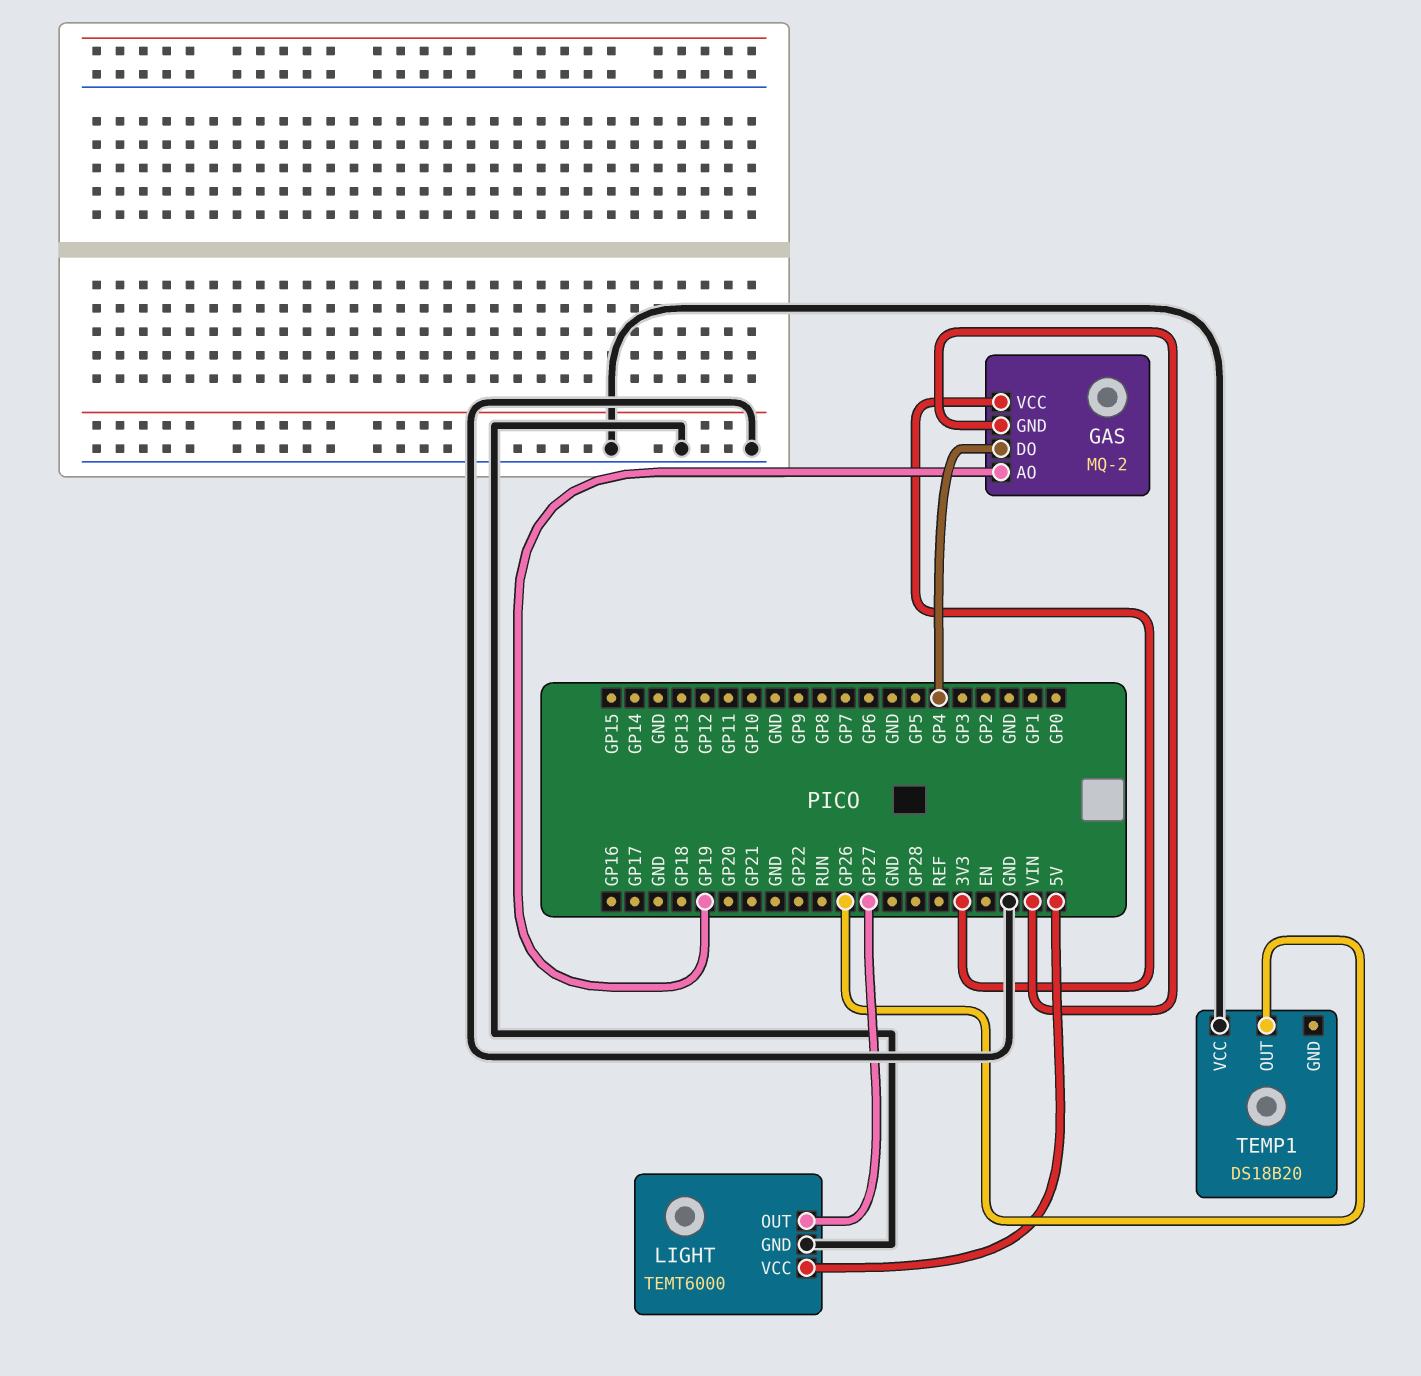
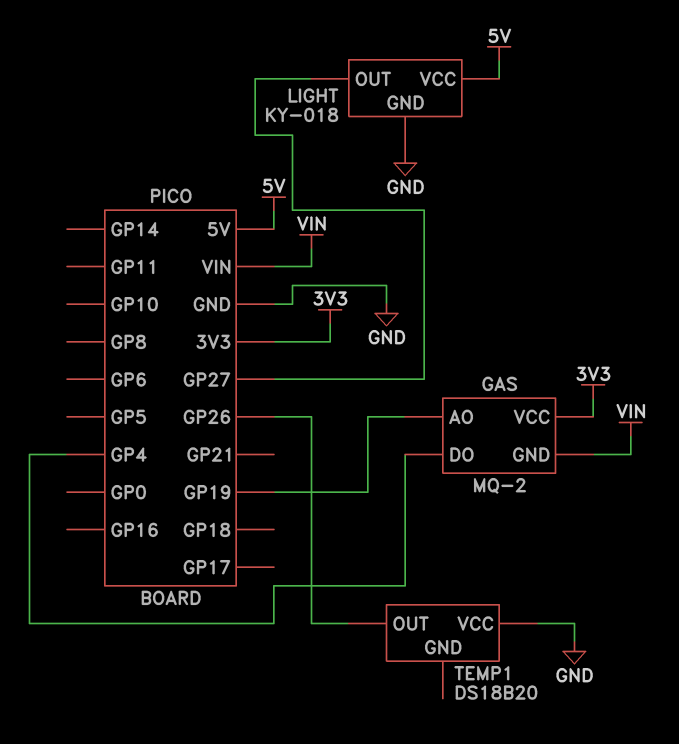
LIGHT: TEMT6000 -> KY-018

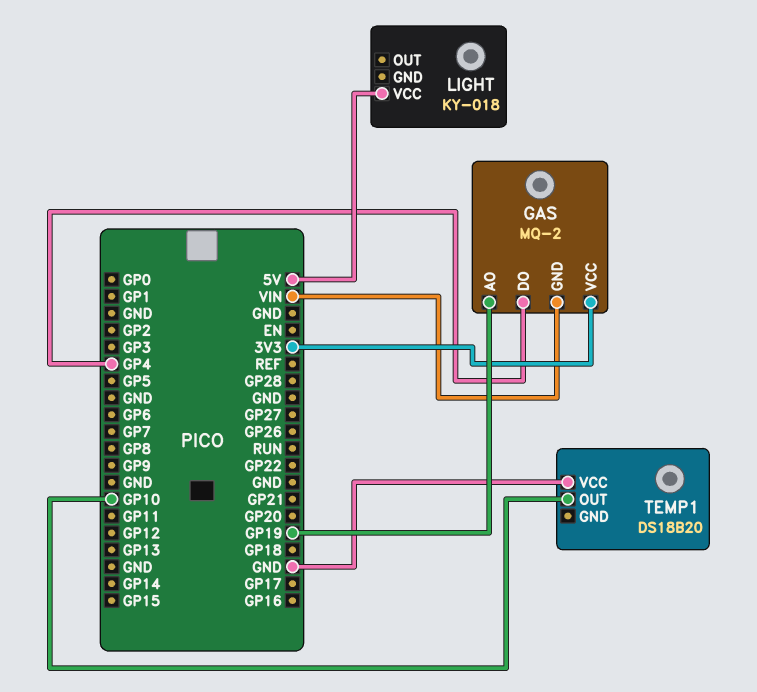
LIGHT pin GND: GND -> none
LIGHT pin OUT: GP27 -> none
TEMP1 pin OUT: GP26 -> GP10

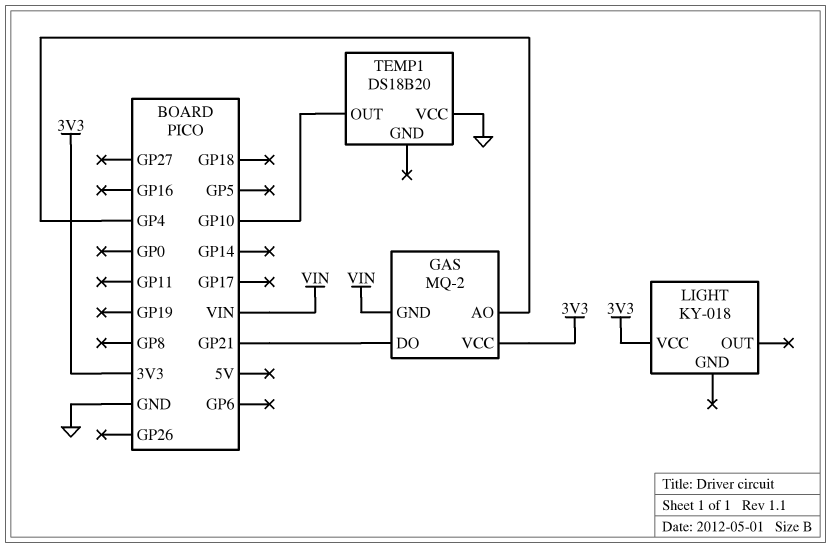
GAS pin AO: GP19 -> GP4
GAS pin DO: GP4 -> GP21
LIGHT pin VCC: 5V -> 3V3

